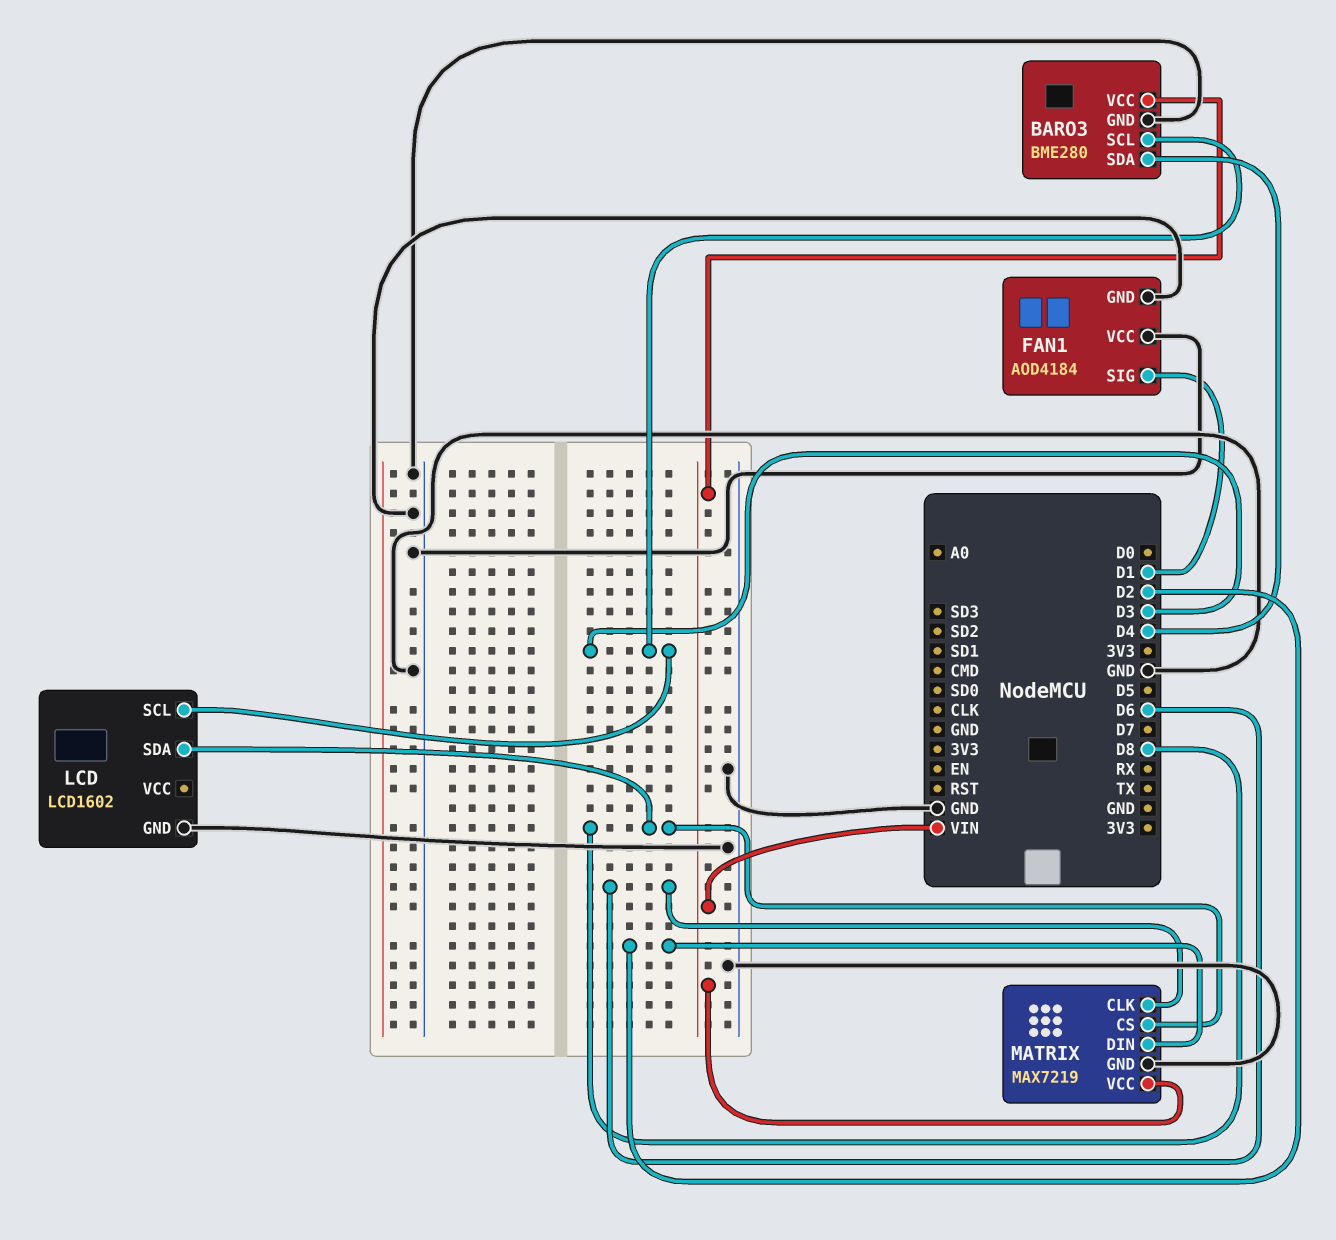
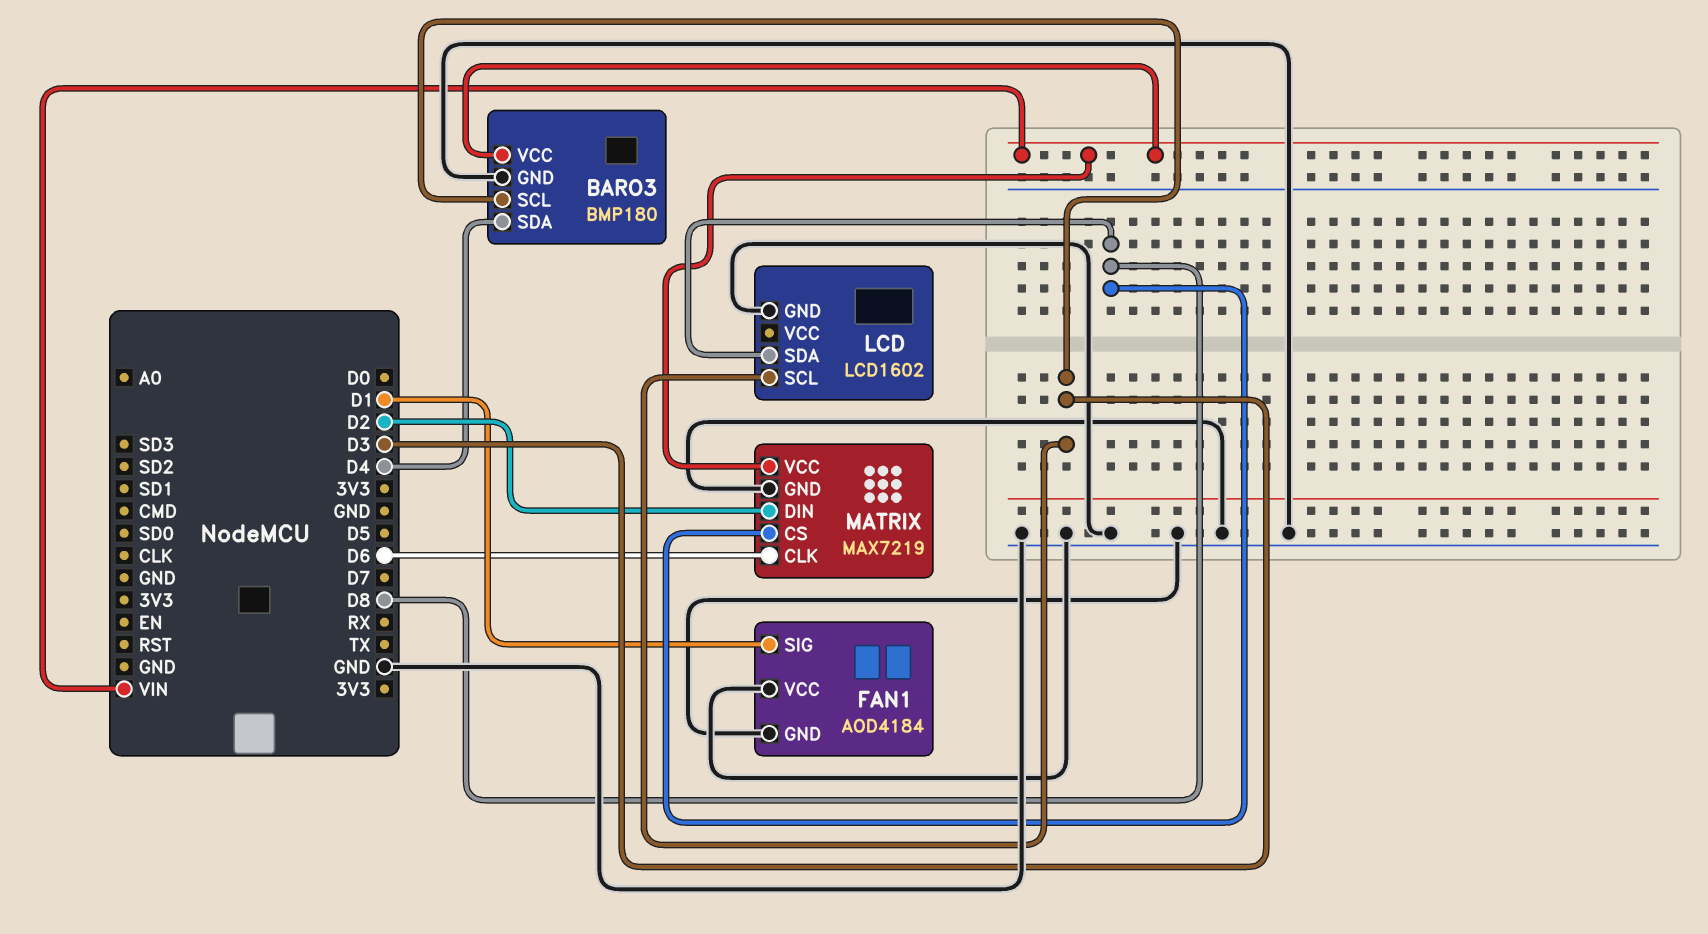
BARO3: BME280 -> BMP180

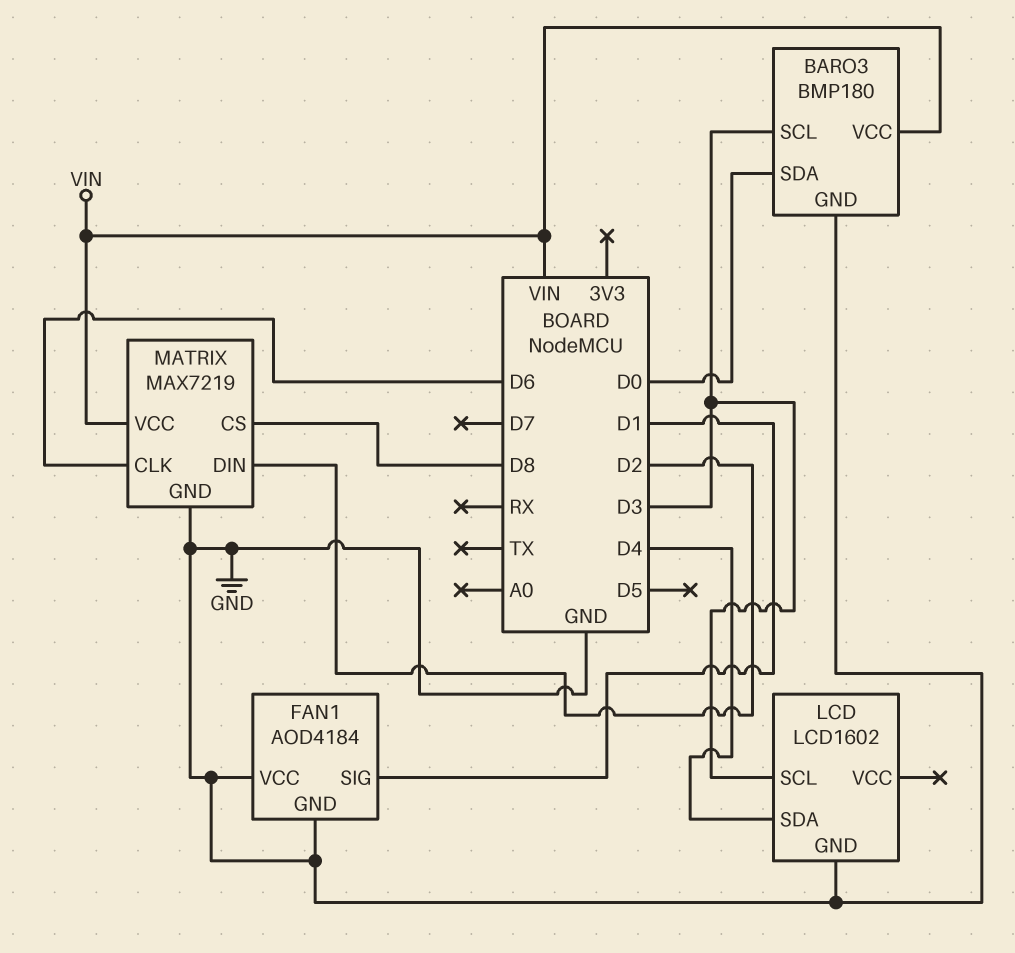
BARO3 pin SDA: D4 -> D0
LCD pin SDA: D8 -> D4

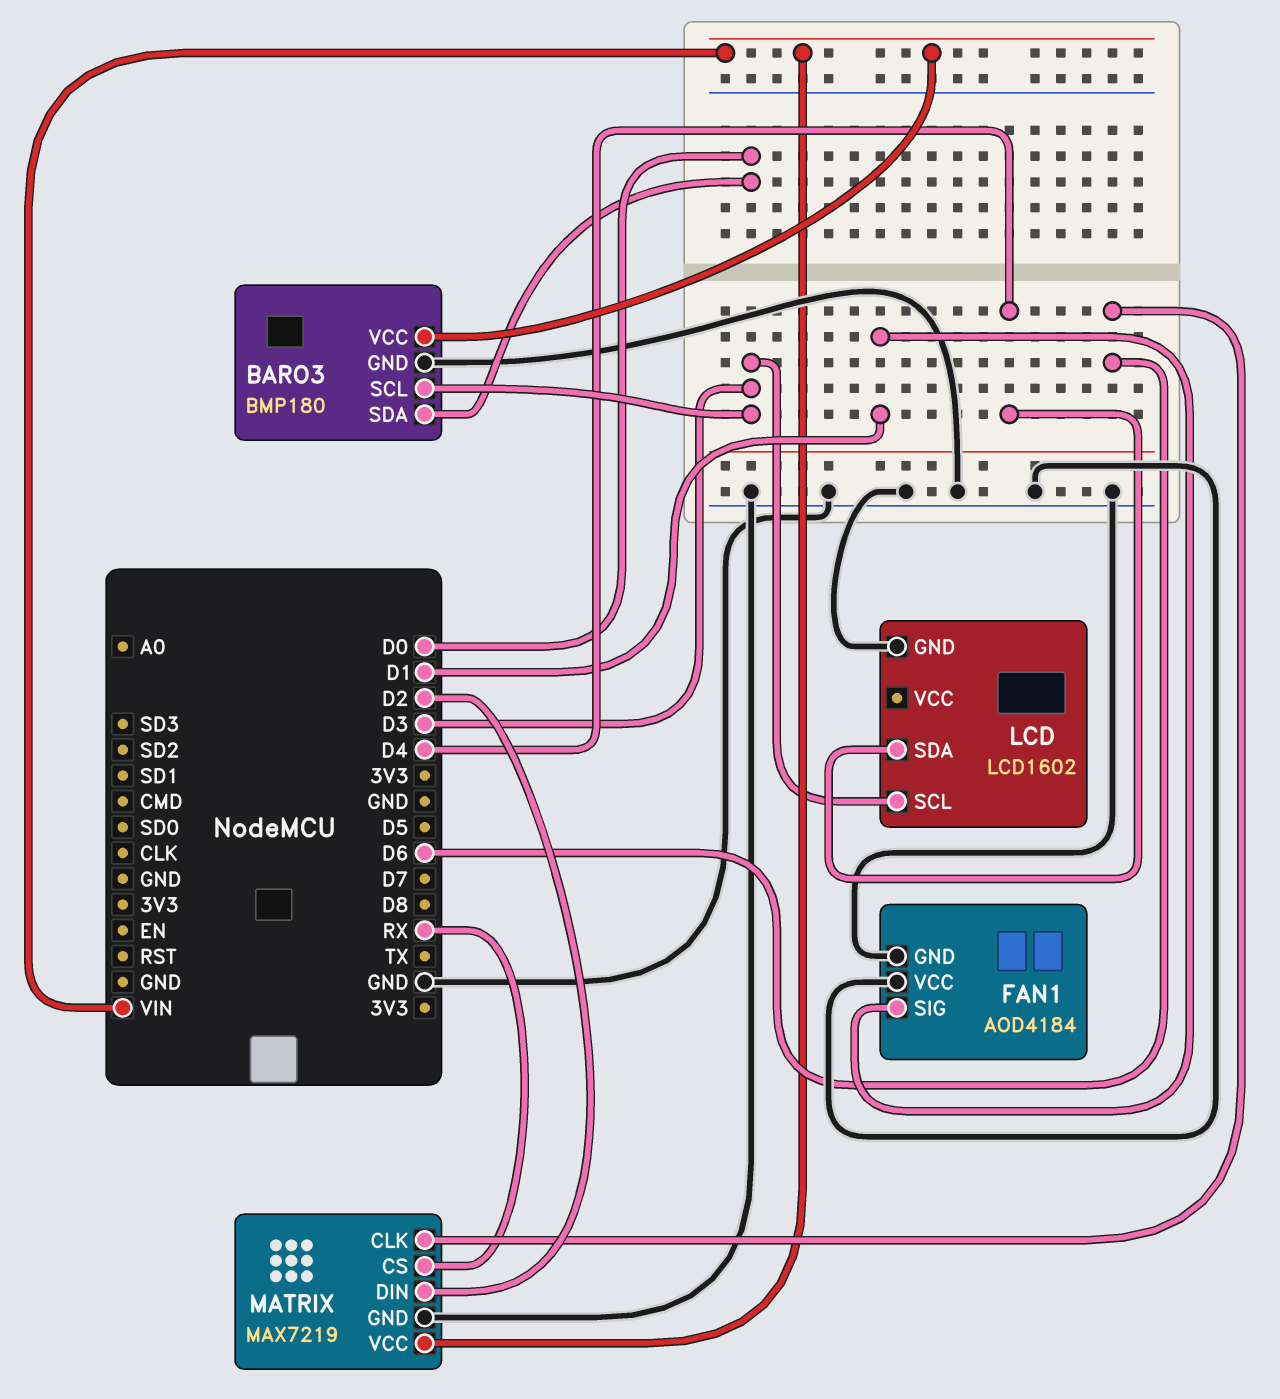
MATRIX pin CS: D8 -> RX

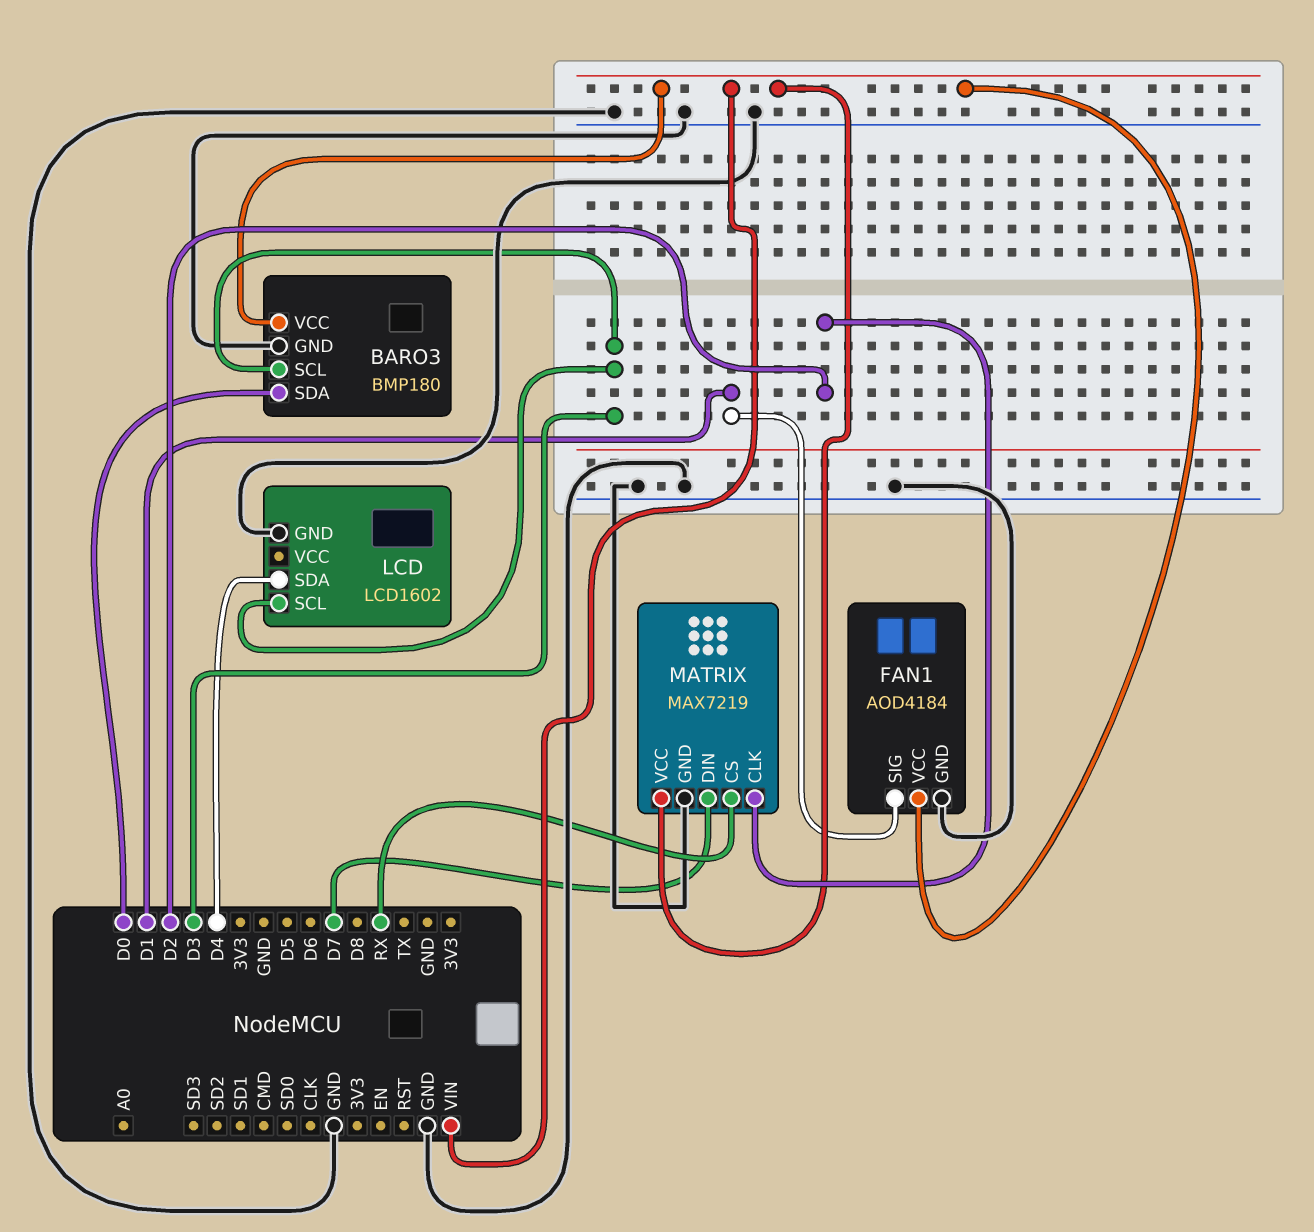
FAN1 pin VCC: GND -> VIN
MATRIX pin CLK: D6 -> D2
MATRIX pin DIN: D2 -> D7

